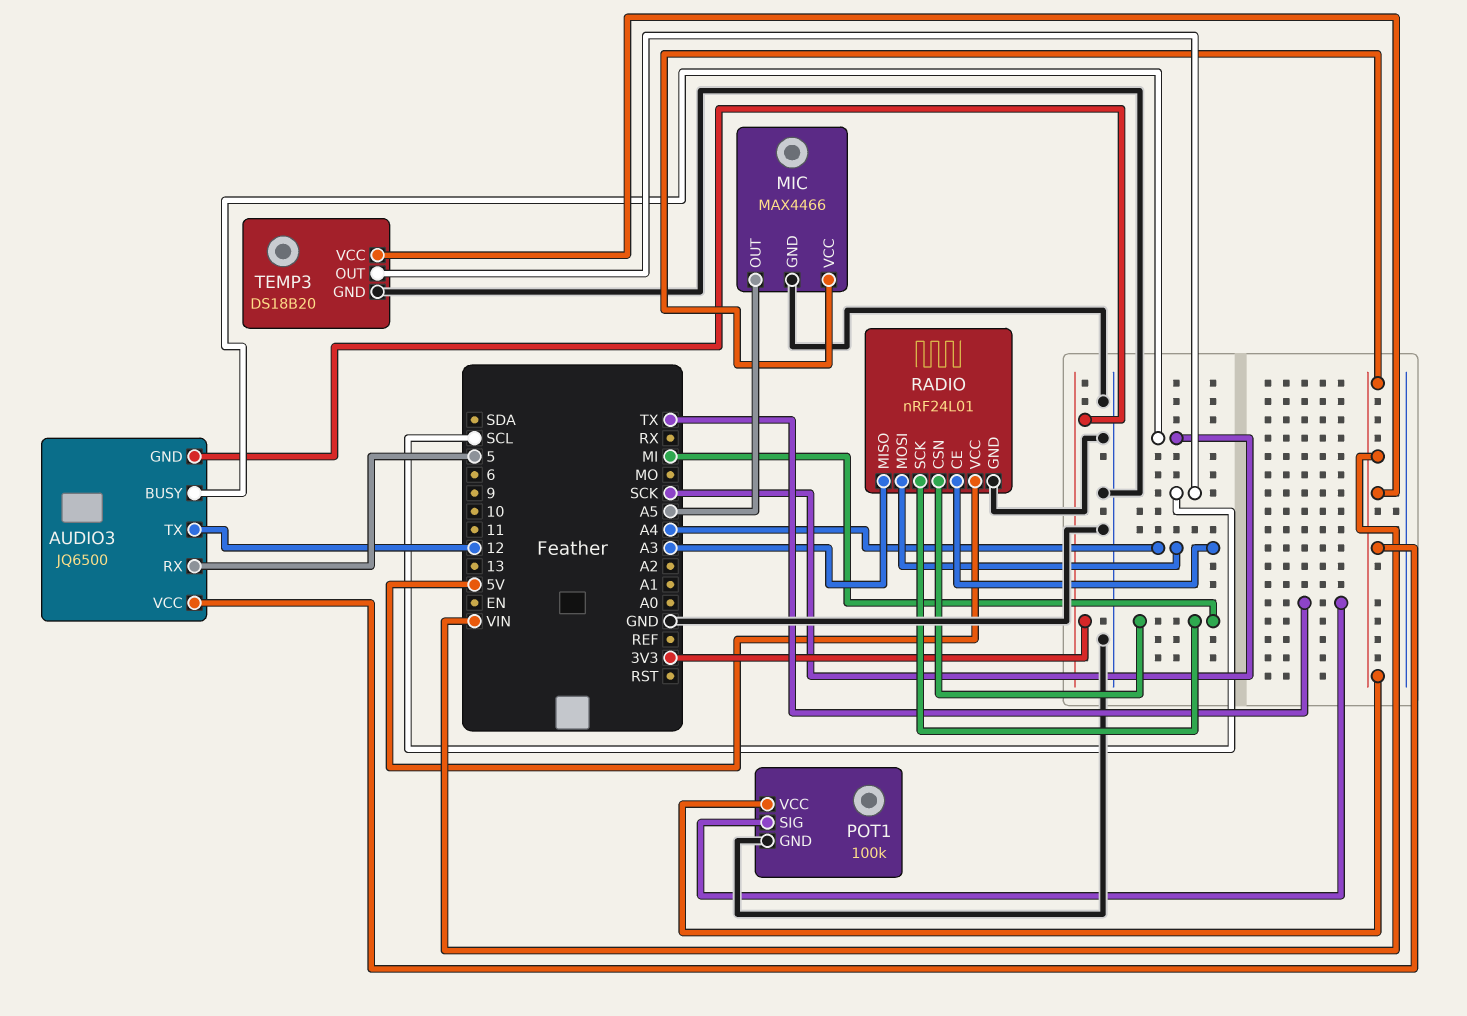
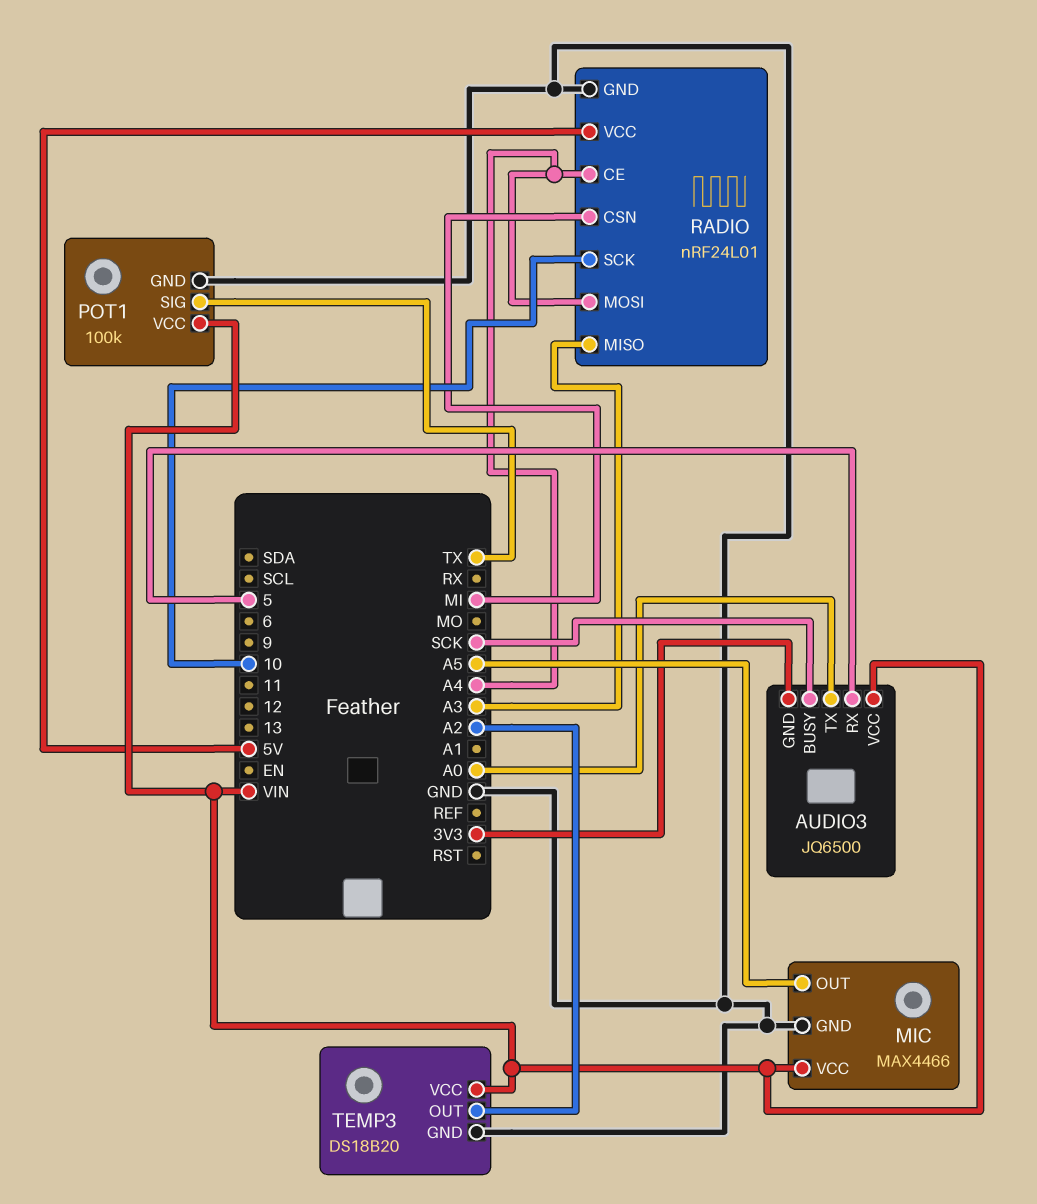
AUDIO3 pin TX: 12 -> A0
RADIO pin SCK: MI -> 10
TEMP3 pin OUT: SCL -> A2

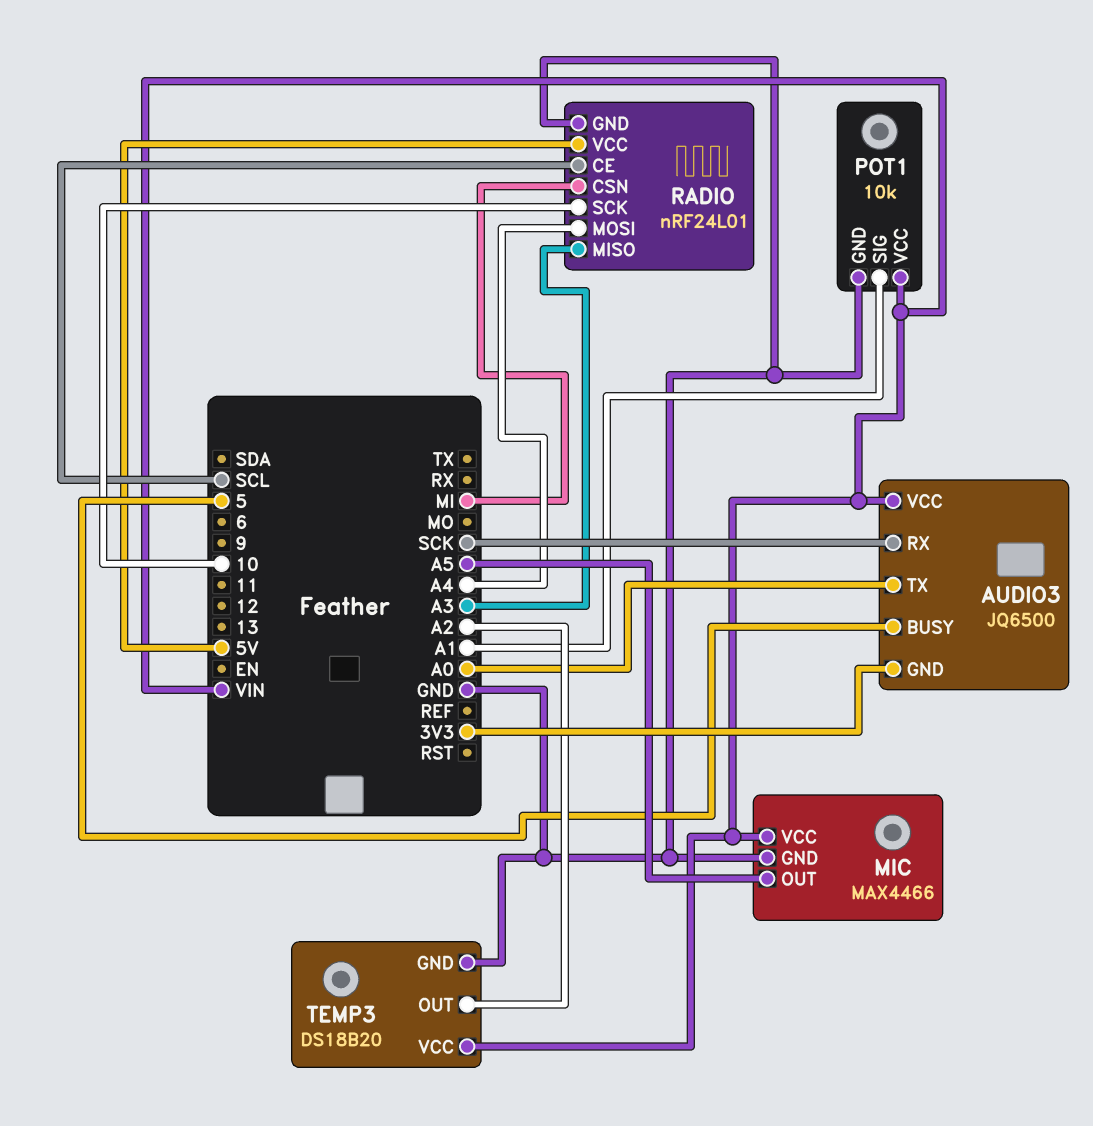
AUDIO3 pin BUSY: SCK -> 5
AUDIO3 pin RX: 5 -> SCK
POT1: 100k -> 10k
POT1 pin SIG: TX -> A1
RADIO pin CE: A4 -> SCL

